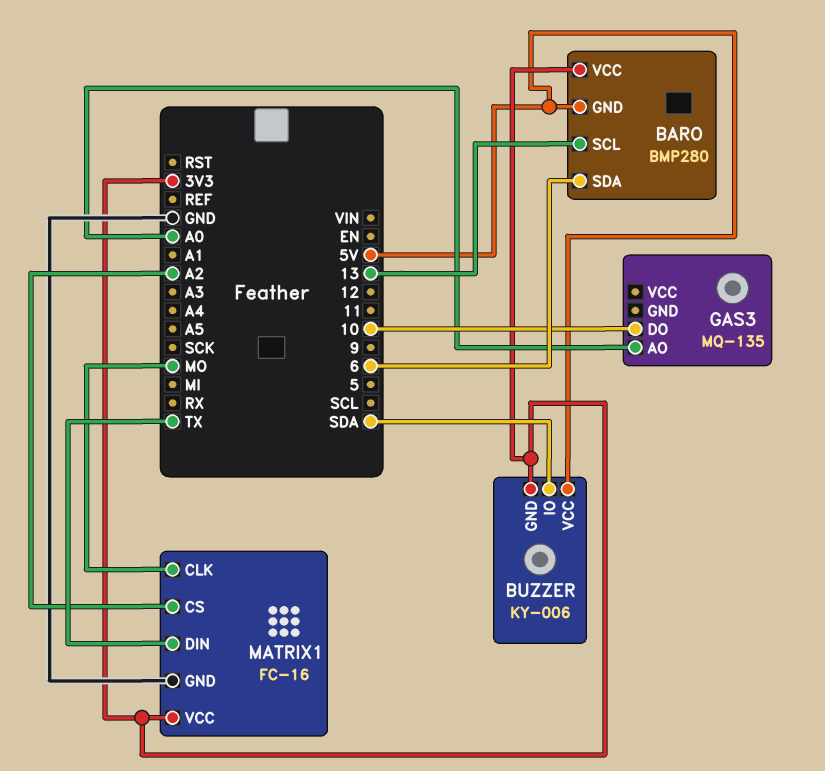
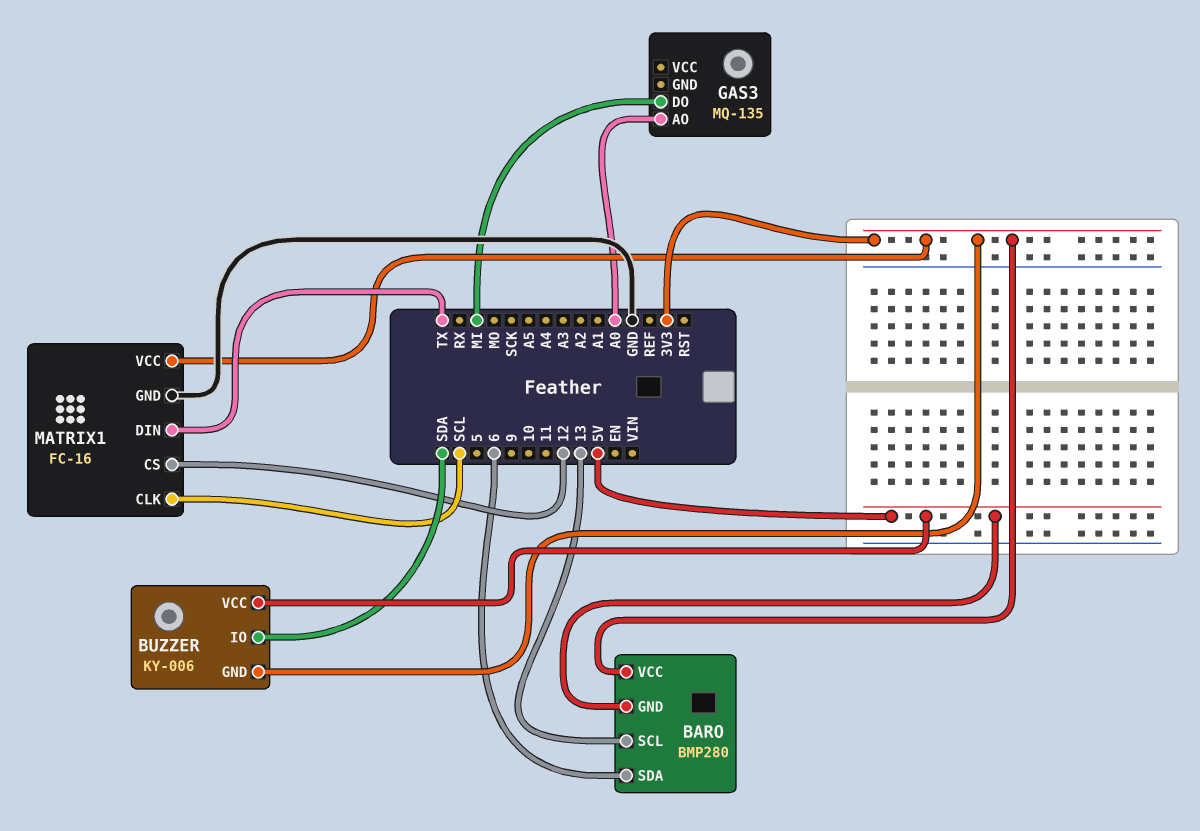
GAS3 pin DO: 10 -> MI
MATRIX1 pin CLK: MO -> SCL
MATRIX1 pin CS: A2 -> 12

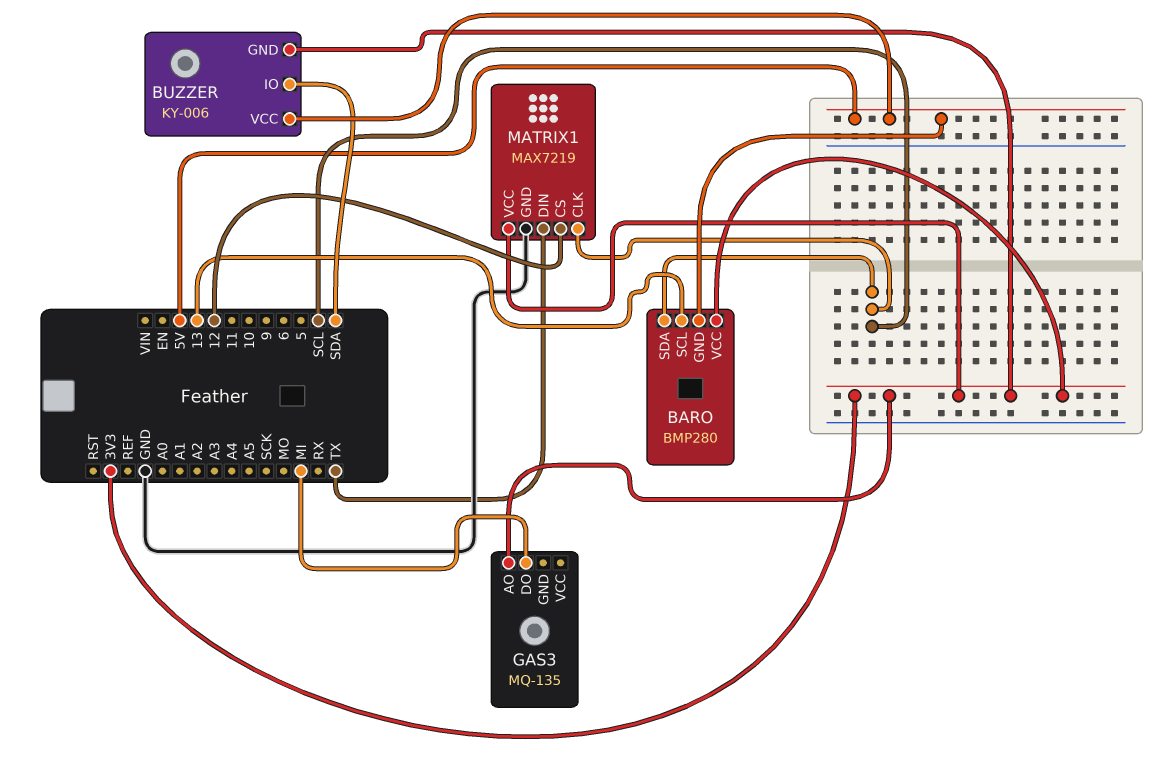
BARO pin SDA: 6 -> SCL
GAS3 pin AO: A0 -> 3V3
MATRIX1: FC-16 -> MAX7219

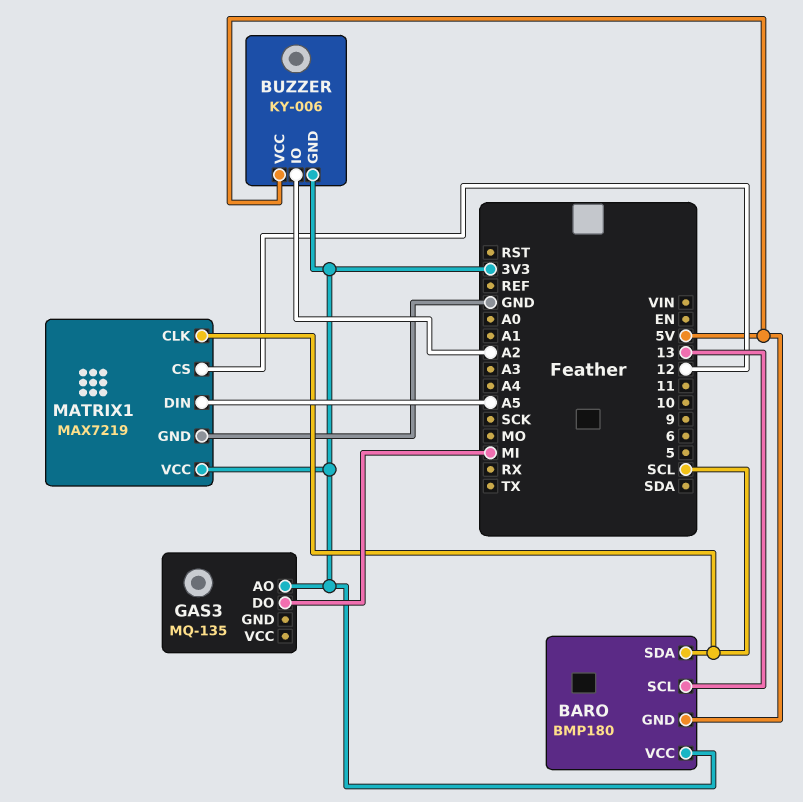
BARO: BMP280 -> BMP180
BUZZER pin IO: SDA -> A2
MATRIX1 pin DIN: TX -> A5

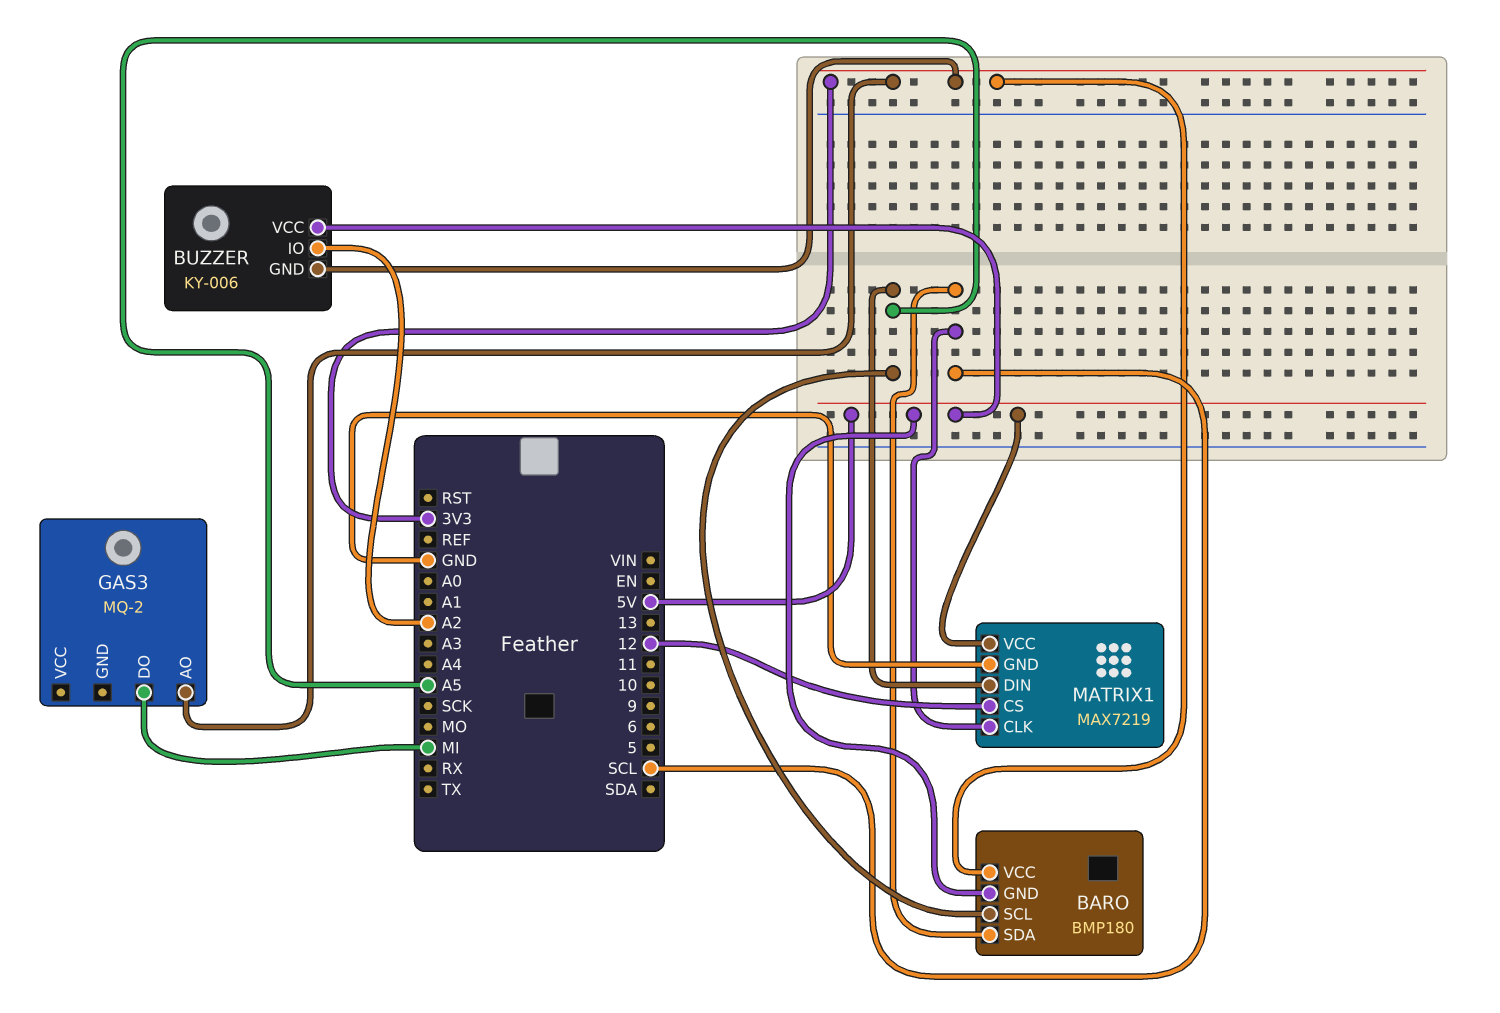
BARO pin SCL: 13 -> A5
GAS3: MQ-135 -> MQ-2
MATRIX1 pin VCC: 3V3 -> 5V

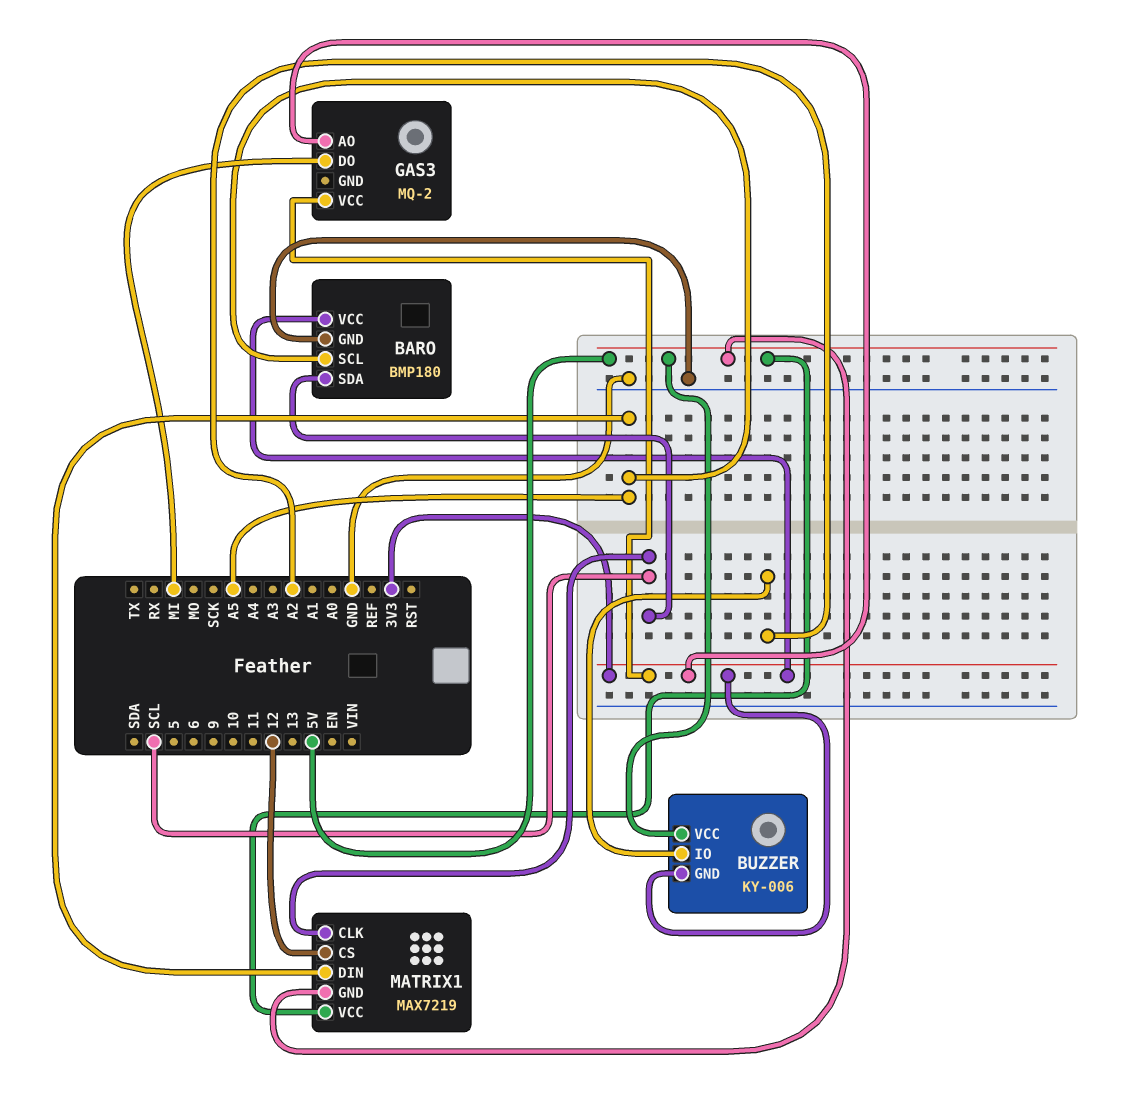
BARO pin GND: 5V -> GND
GAS3 pin VCC: none -> 3V3
MATRIX1 pin GND: GND -> 5V

